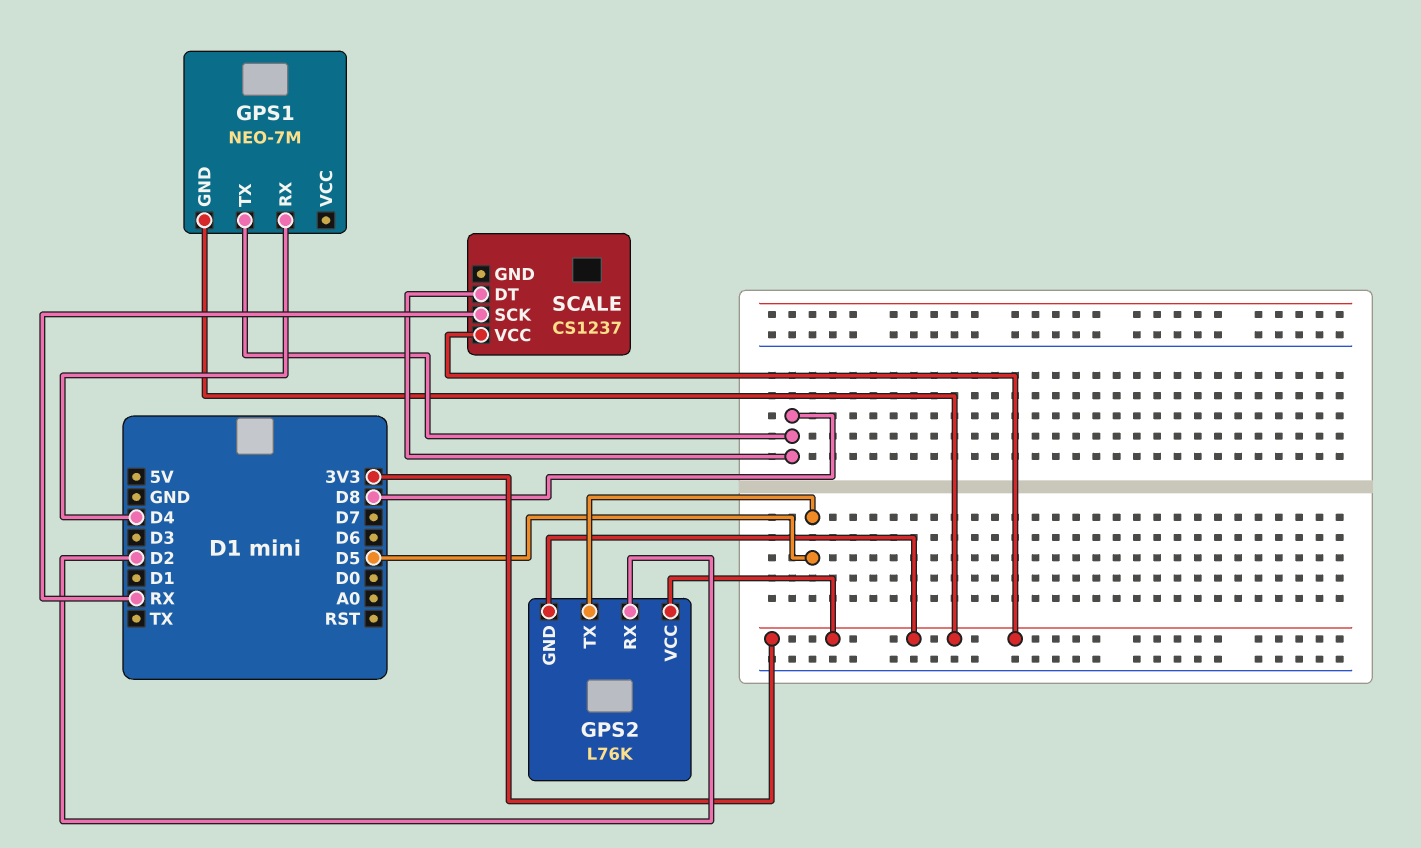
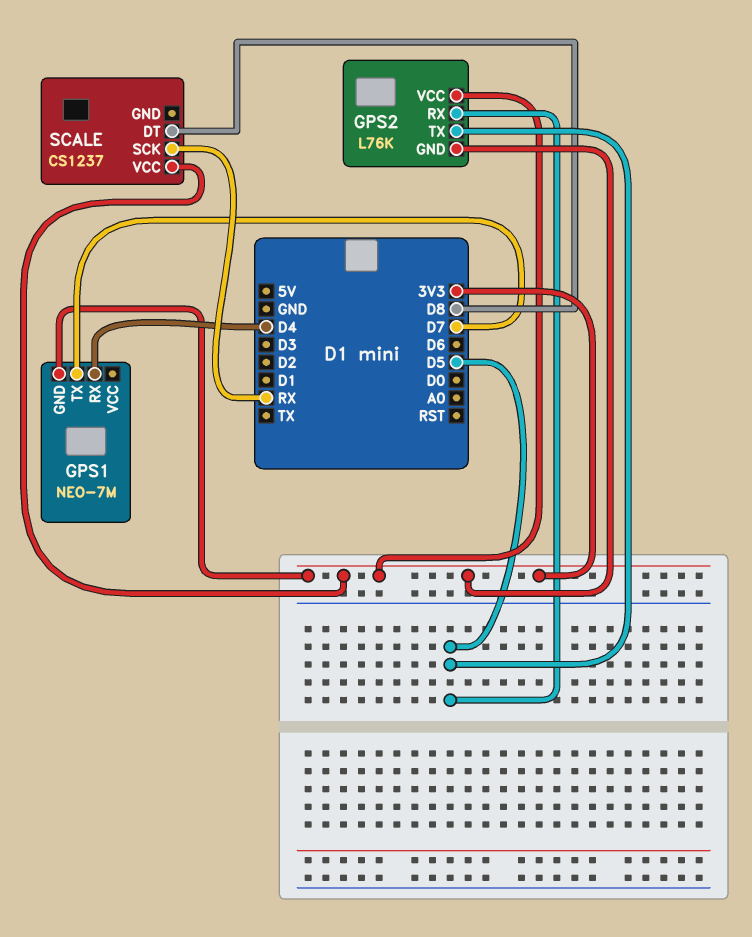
GPS1 pin TX: D8 -> D7
GPS2 pin RX: D2 -> D5

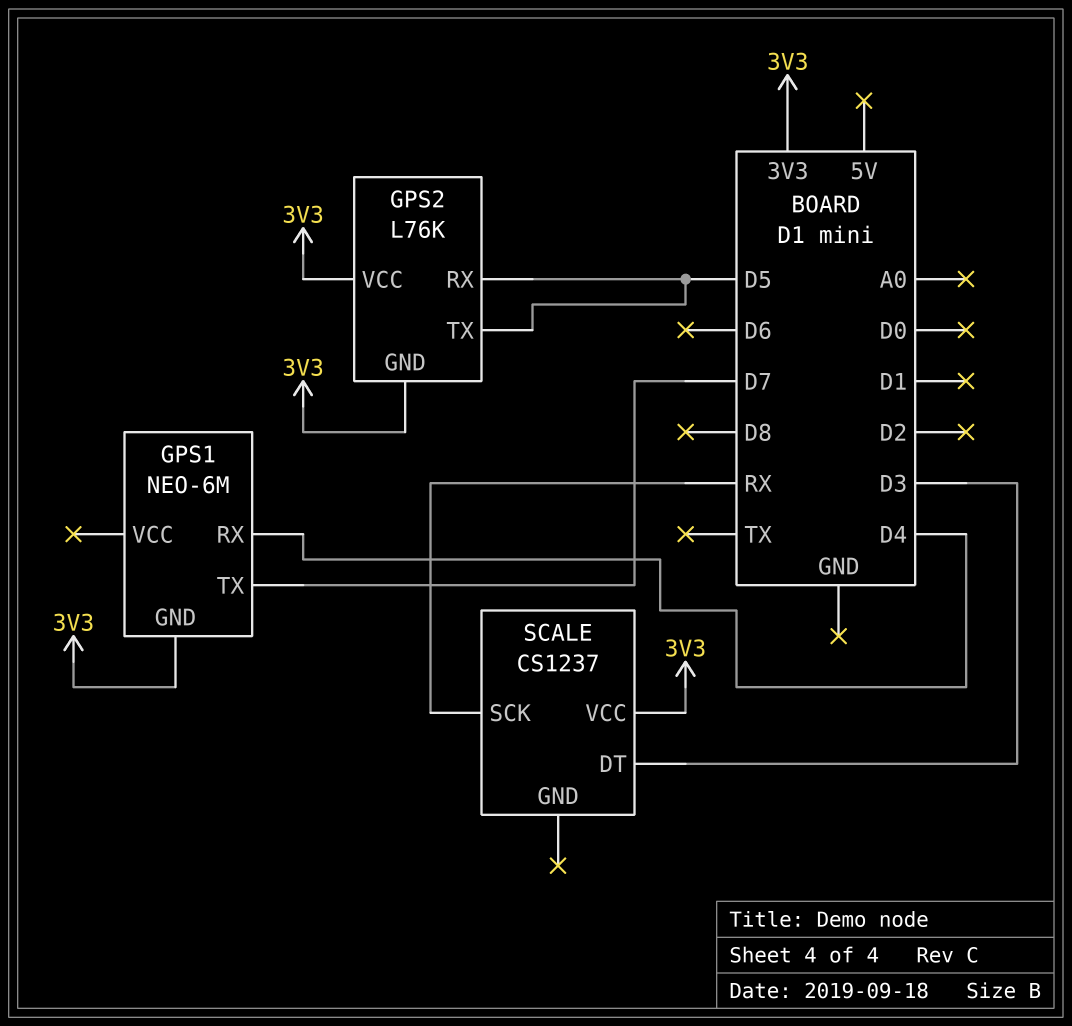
GPS1: NEO-7M -> NEO-6M
SCALE pin DT: D8 -> D3

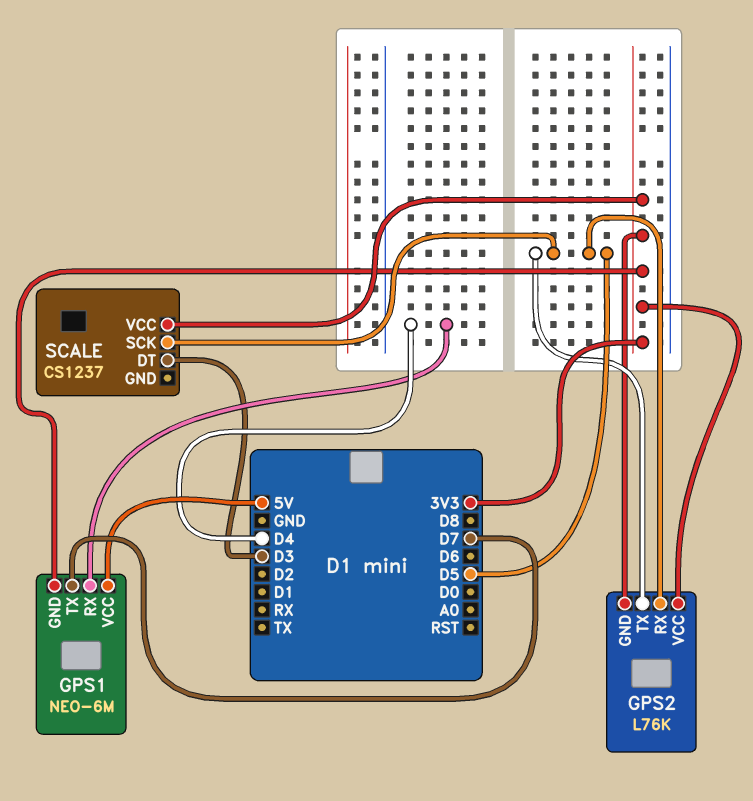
GPS1 pin VCC: none -> 5V
SCALE pin SCK: RX -> D5

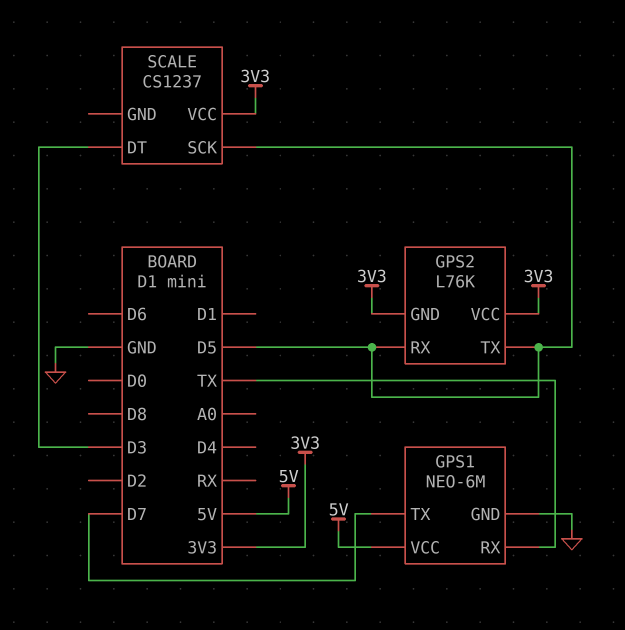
GPS1 pin GND: 3V3 -> GND
GPS1 pin RX: D4 -> TX

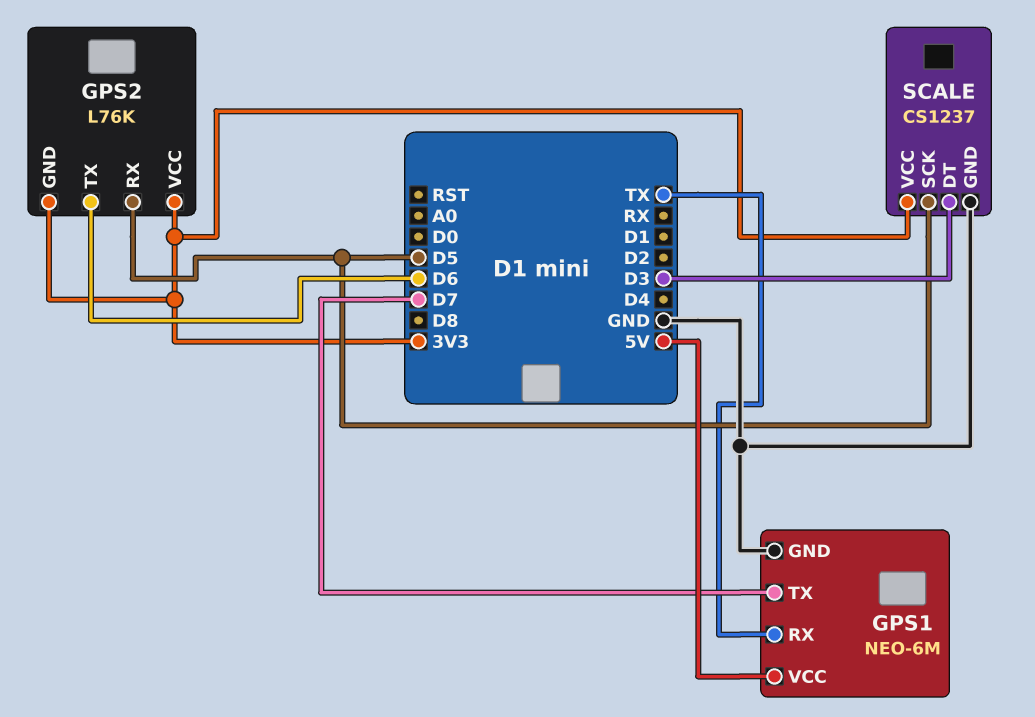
GPS2 pin TX: D5 -> D6
SCALE pin GND: none -> GND

